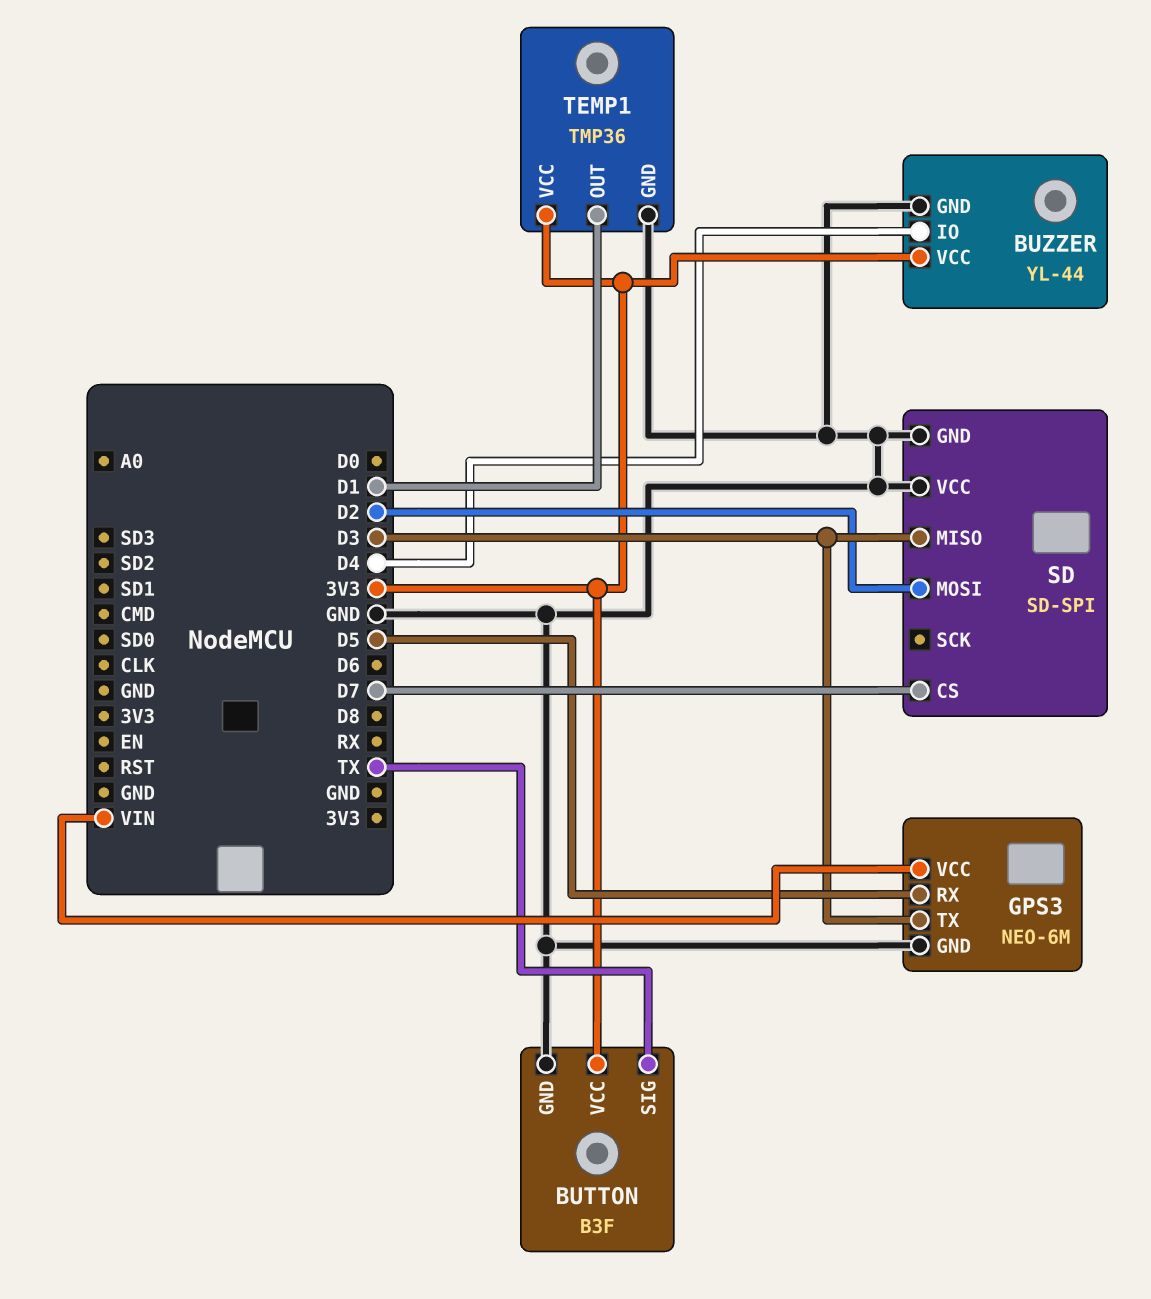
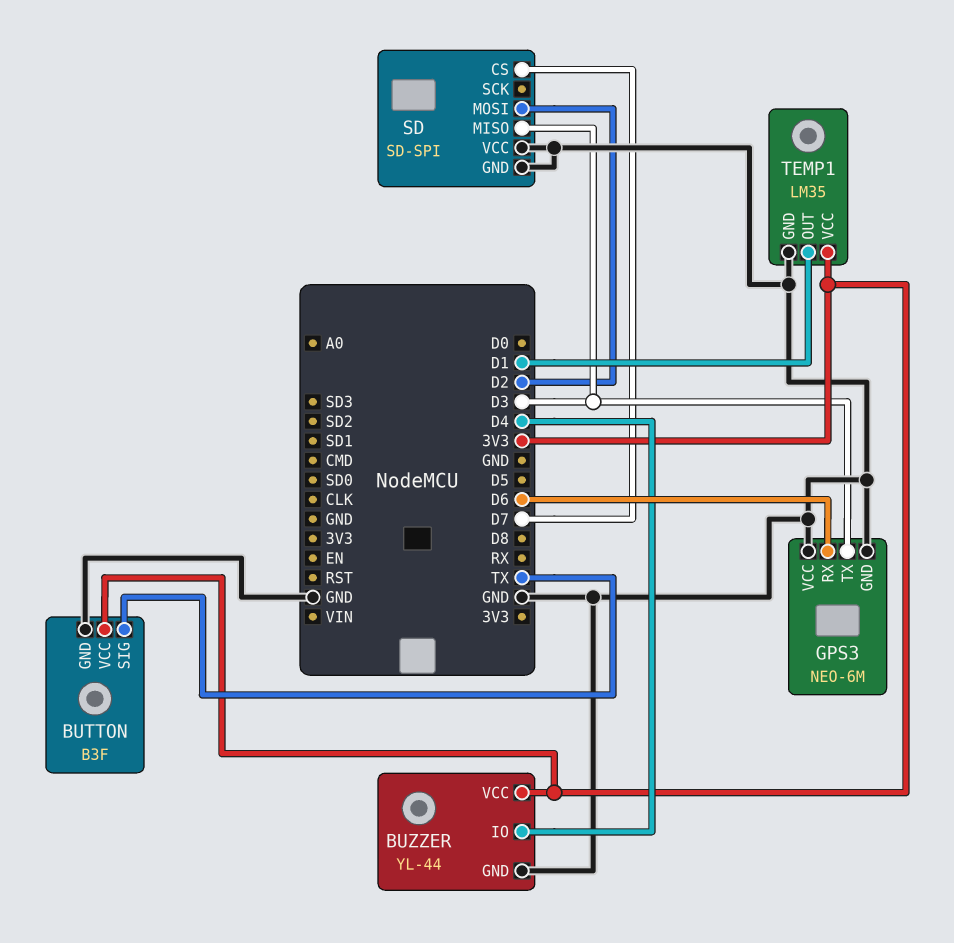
GPS3 pin RX: D5 -> D6
GPS3 pin VCC: VIN -> GND
TEMP1: TMP36 -> LM35

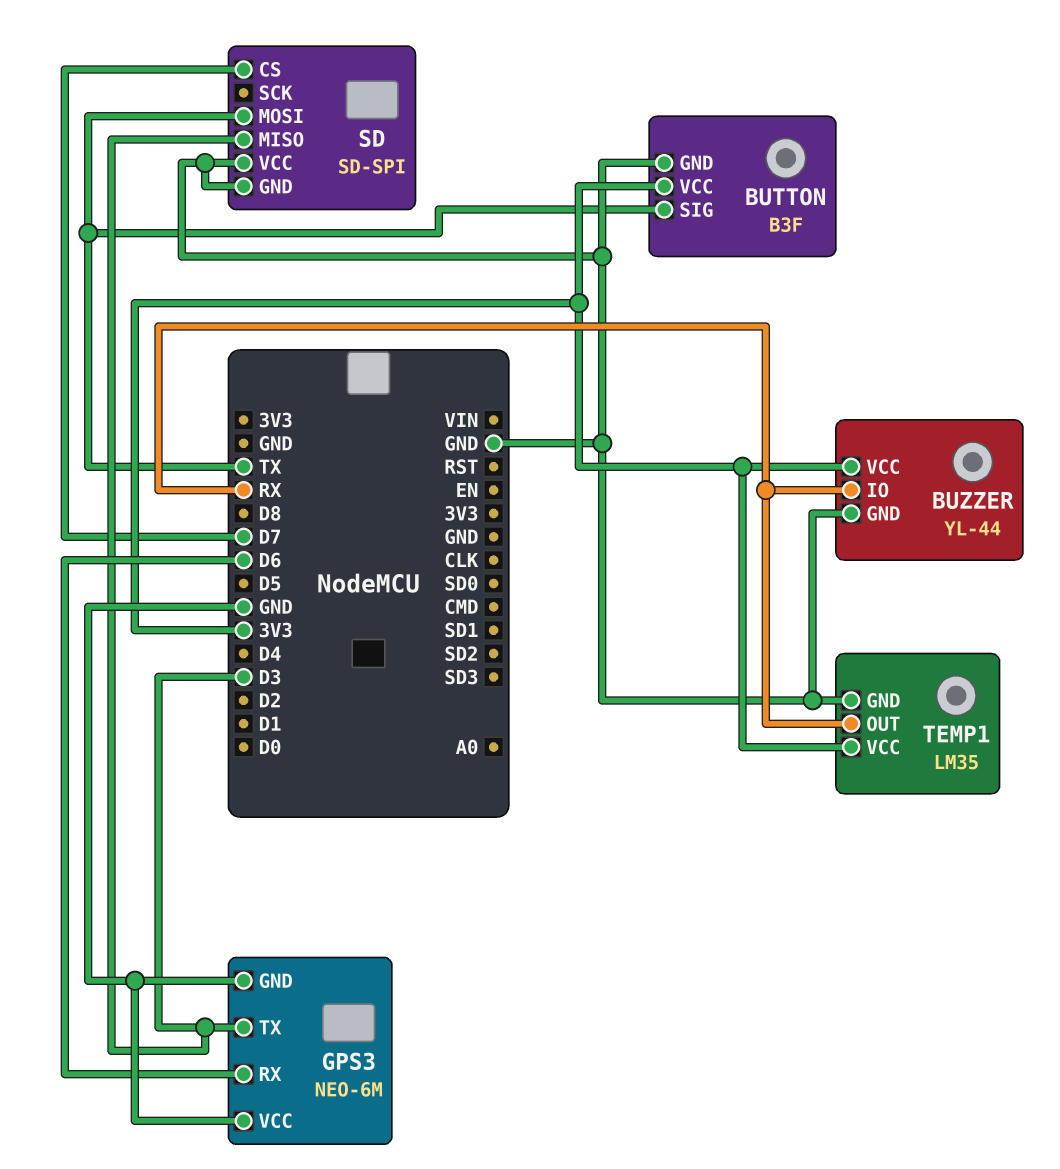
BUZZER pin IO: D4 -> RX
SD pin MOSI: D2 -> TX
TEMP1 pin OUT: D1 -> RX

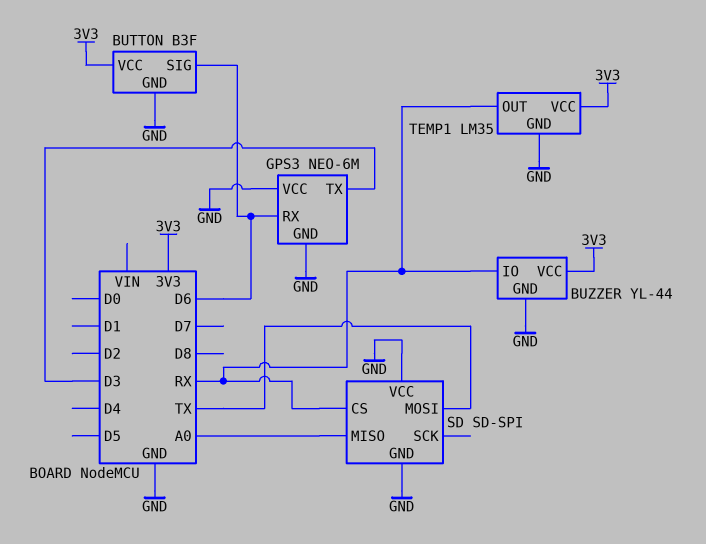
BUTTON pin SIG: TX -> D6
SD pin CS: D7 -> RX
SD pin MISO: D3 -> A0

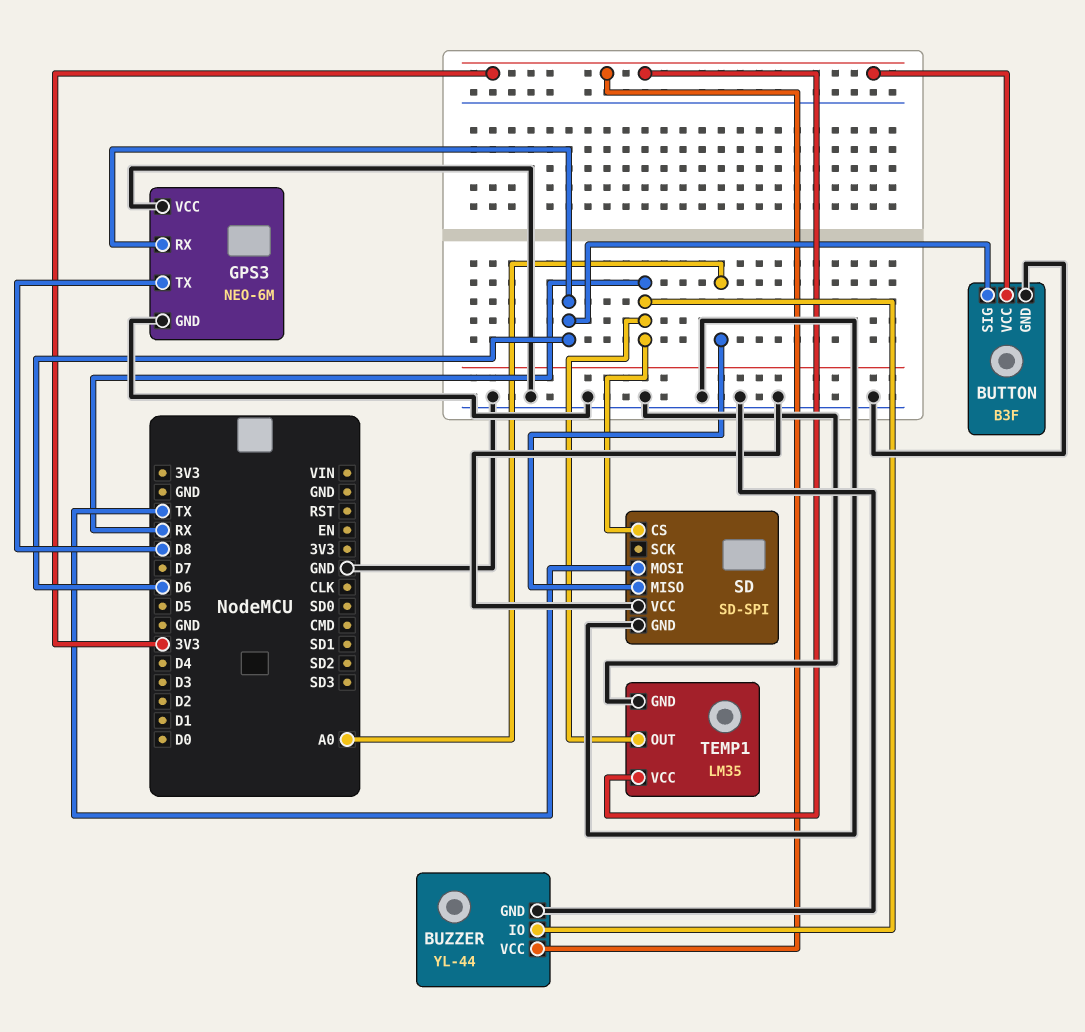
GPS3 pin TX: D3 -> D8

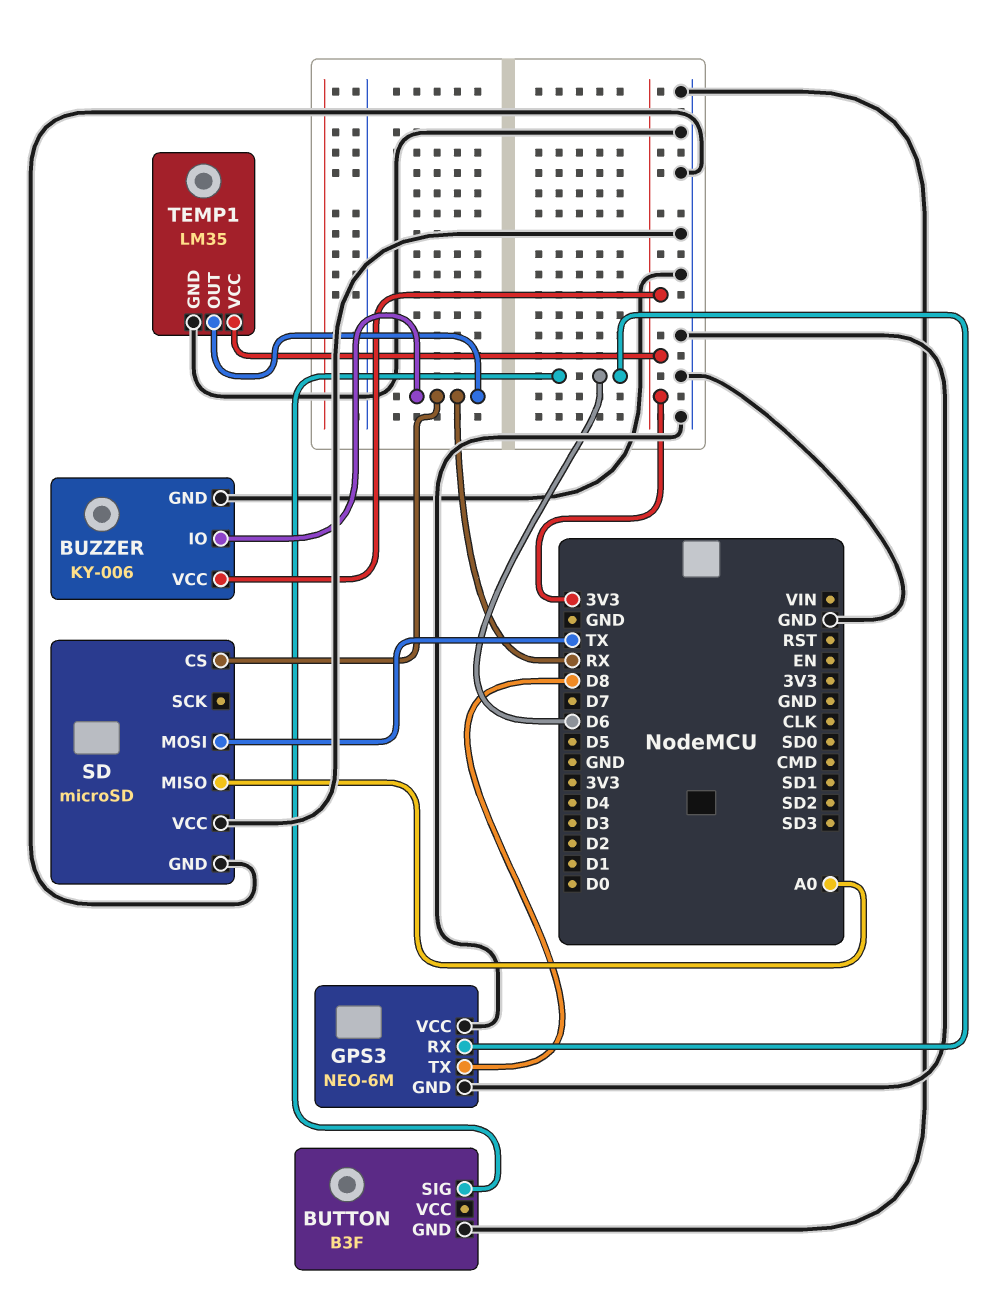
BUTTON pin VCC: 3V3 -> none
BUZZER: YL-44 -> KY-006
SD: SD-SPI -> microSD

